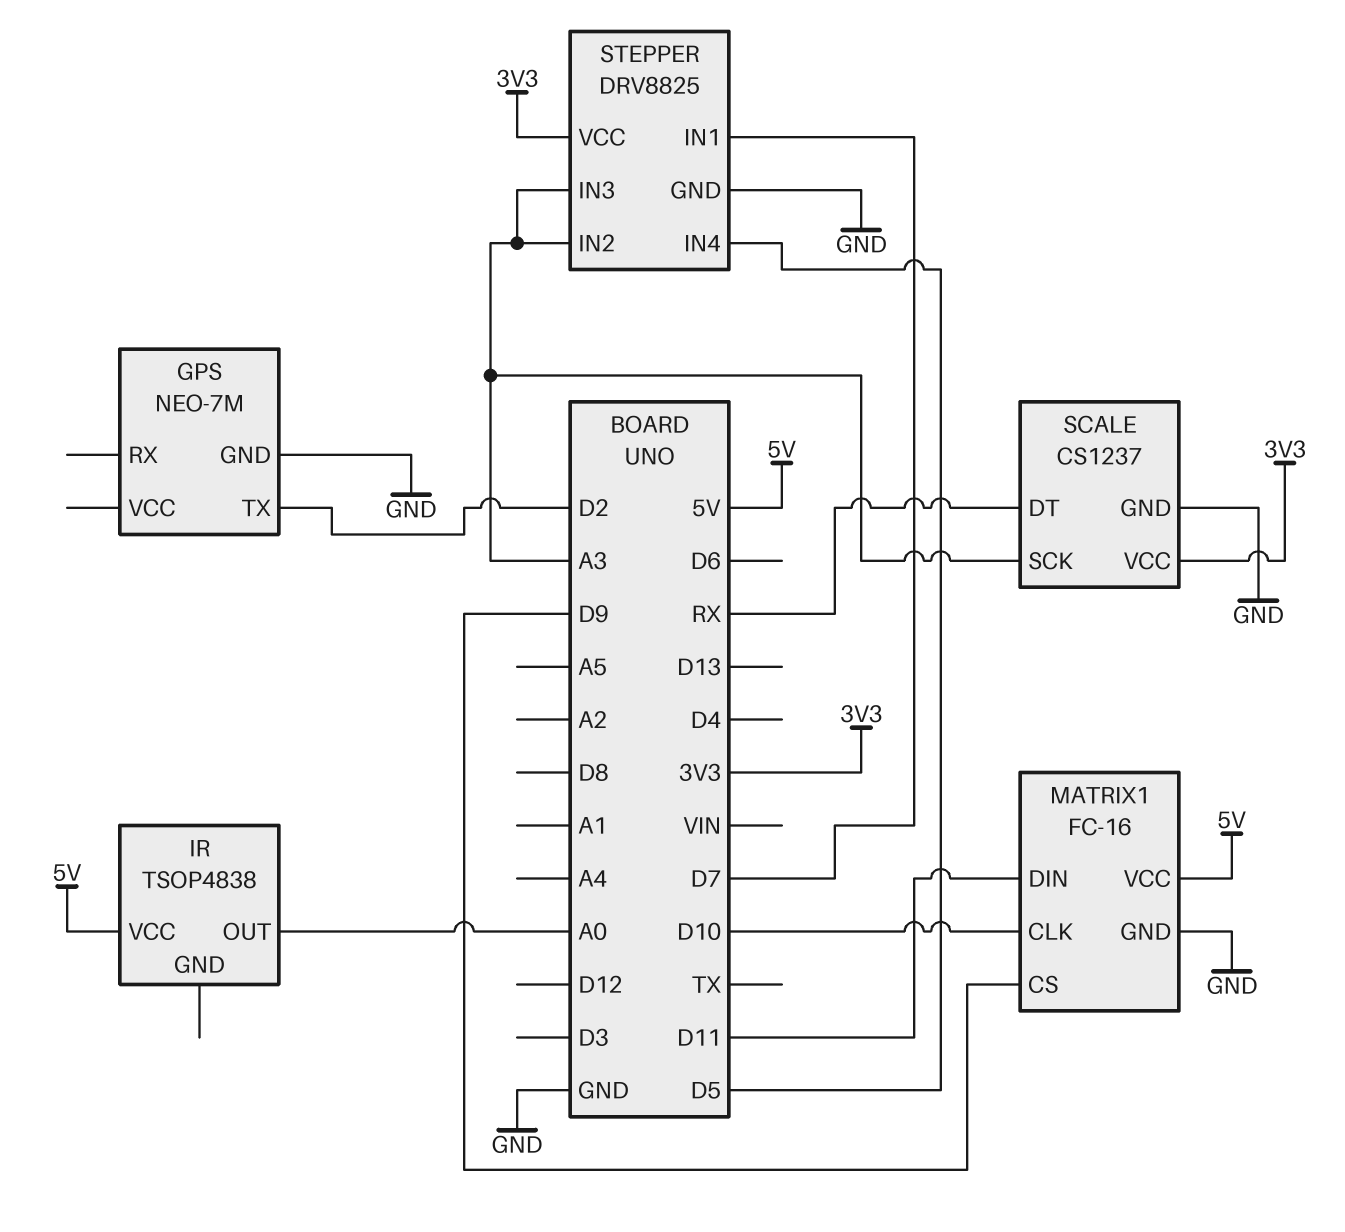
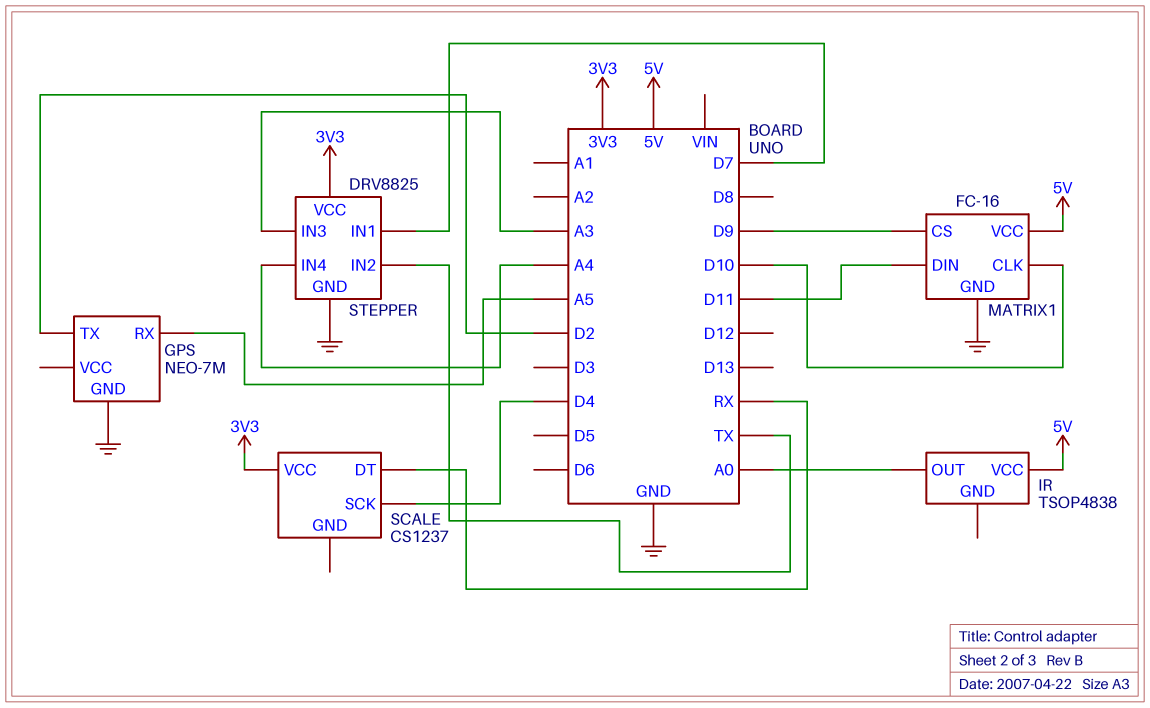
GPS pin RX: none -> A5
SCALE pin GND: GND -> none
SCALE pin SCK: A3 -> D4
STEPPER pin IN2: A3 -> TX
STEPPER pin IN4: D5 -> A4

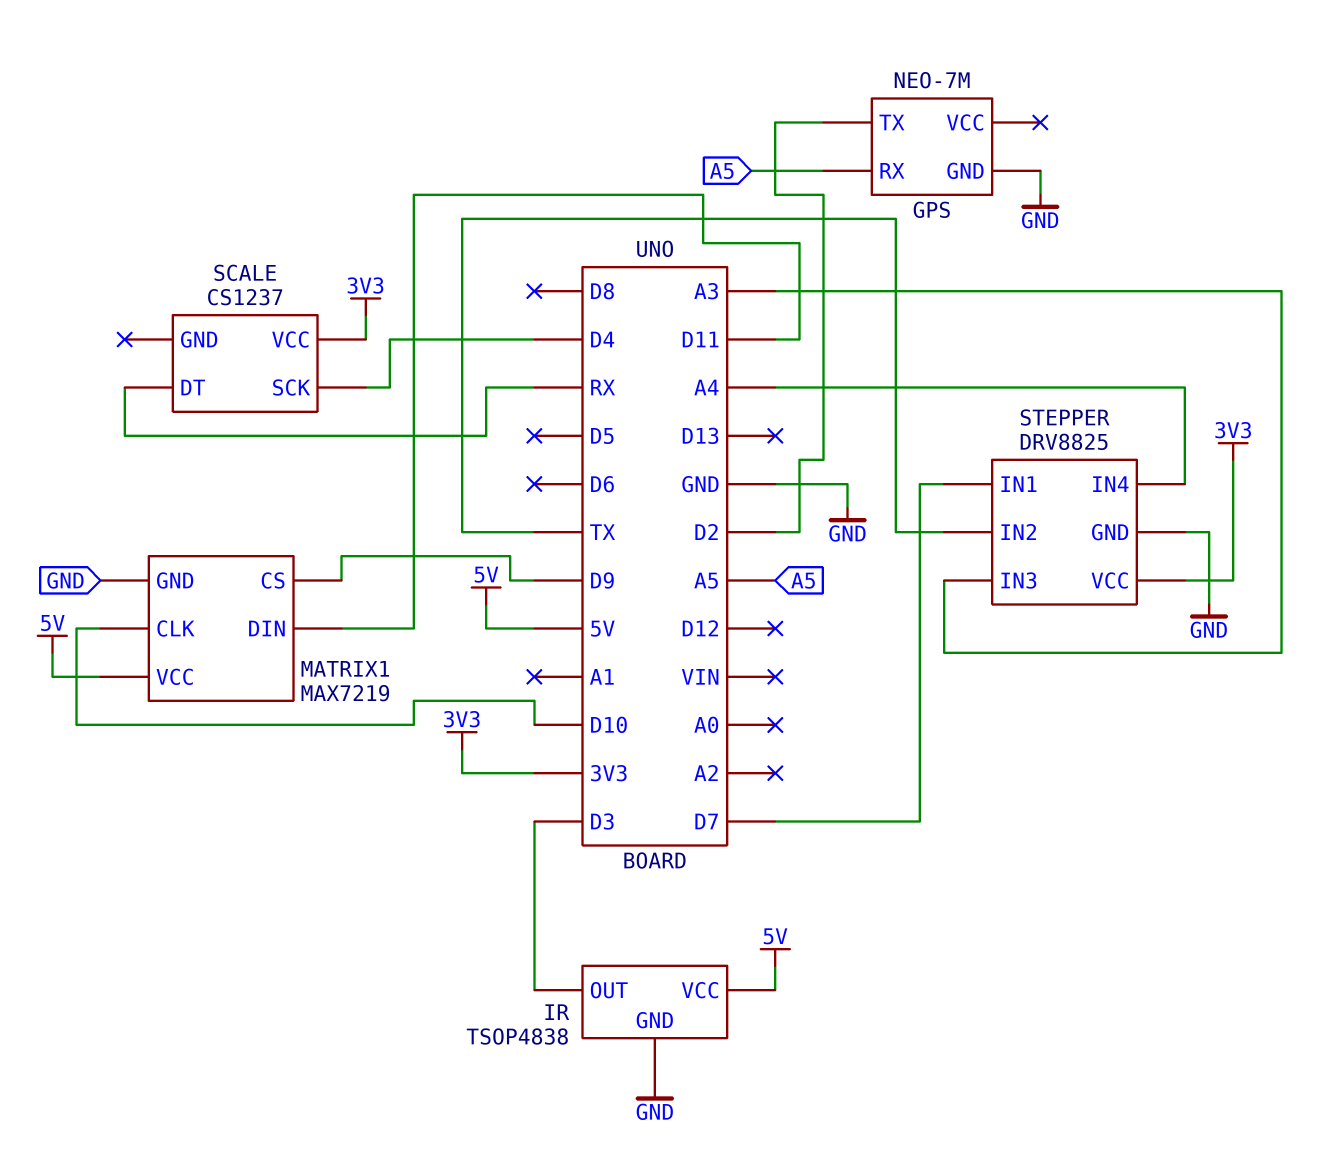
IR pin GND: none -> GND
IR pin OUT: A0 -> D3
MATRIX1: FC-16 -> MAX7219

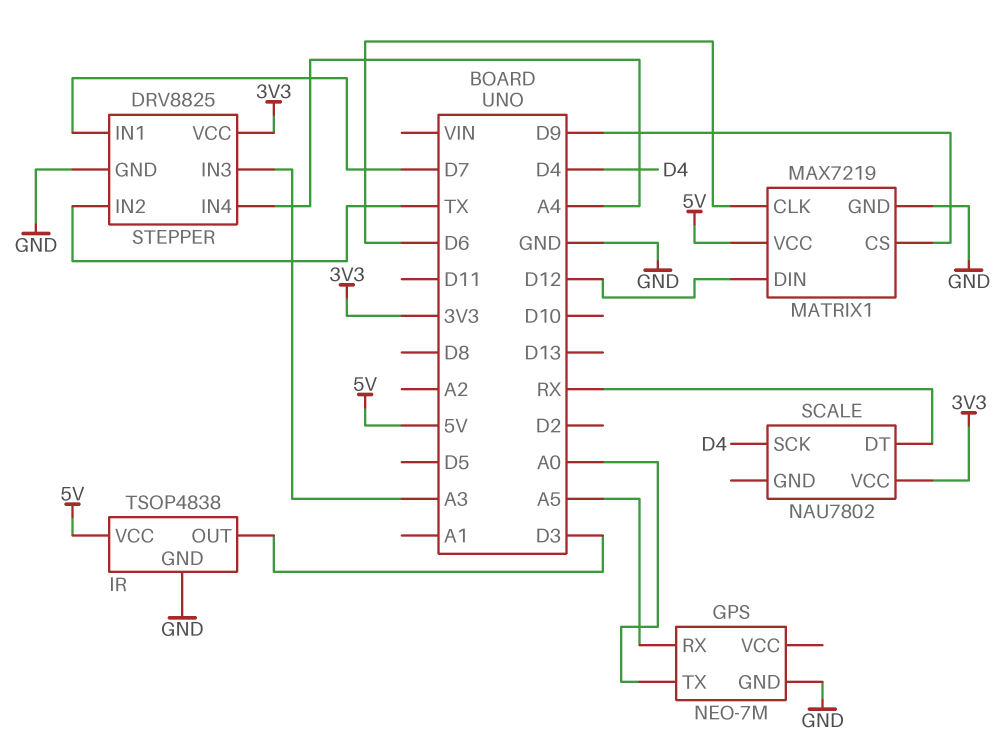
GPS pin TX: D2 -> A0
MATRIX1 pin CLK: D10 -> D6
MATRIX1 pin DIN: D11 -> D12
SCALE: CS1237 -> NAU7802

